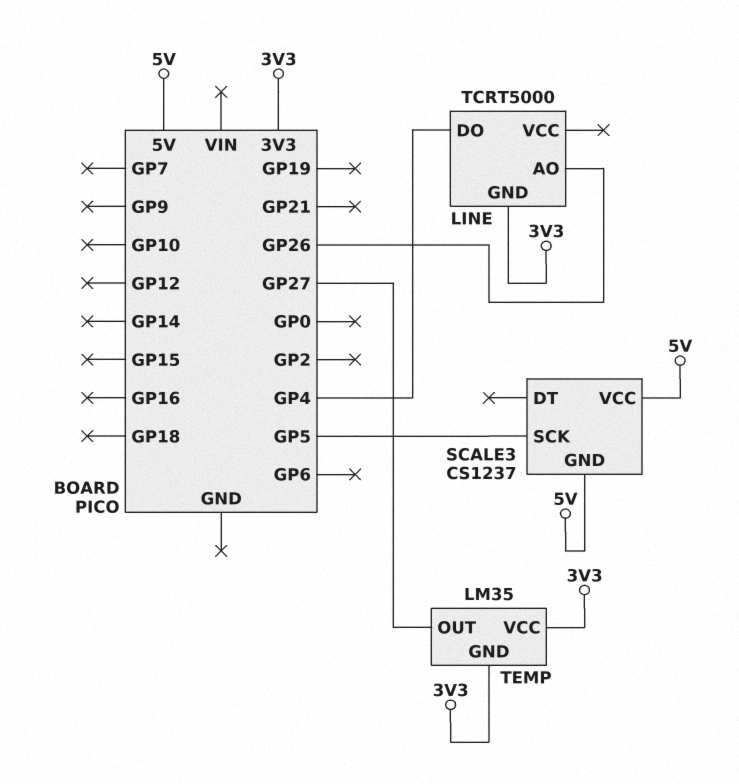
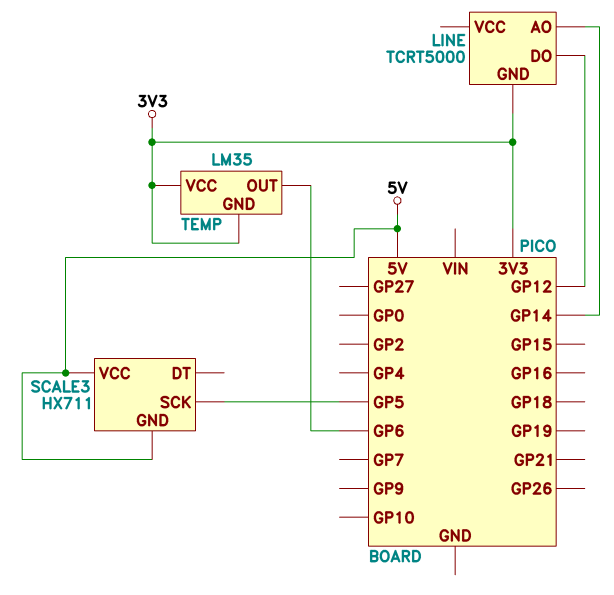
LINE pin AO: GP26 -> GP14
LINE pin DO: GP4 -> GP12
SCALE3: CS1237 -> HX711
TEMP pin OUT: GP27 -> GP6

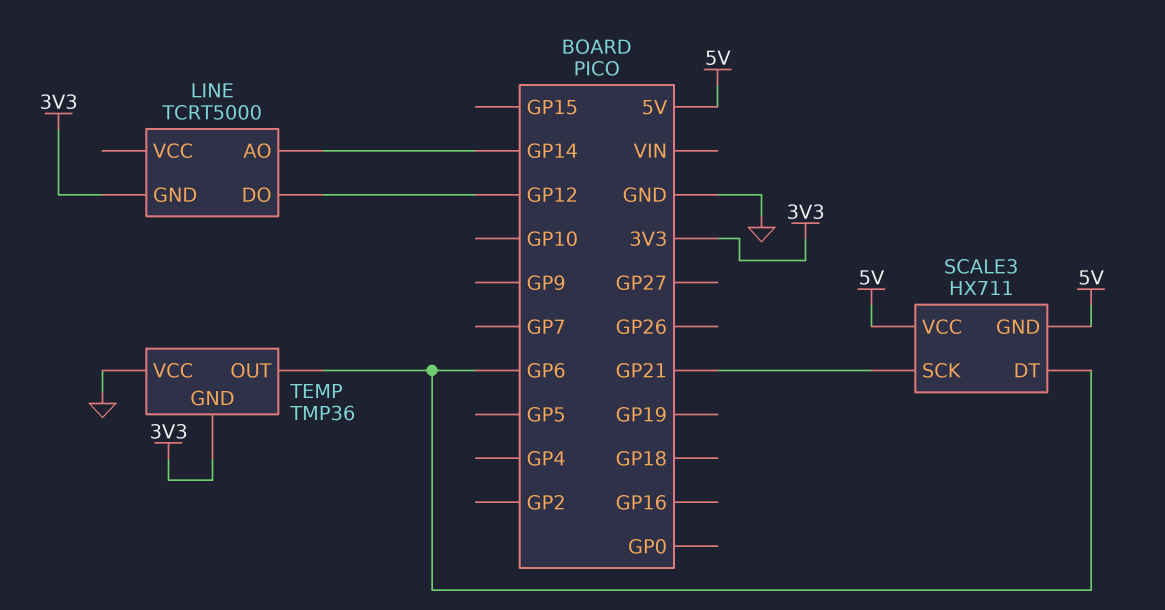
SCALE3 pin DT: none -> GP6
SCALE3 pin SCK: GP5 -> GP21
TEMP: LM35 -> TMP36
TEMP pin VCC: 3V3 -> GND

